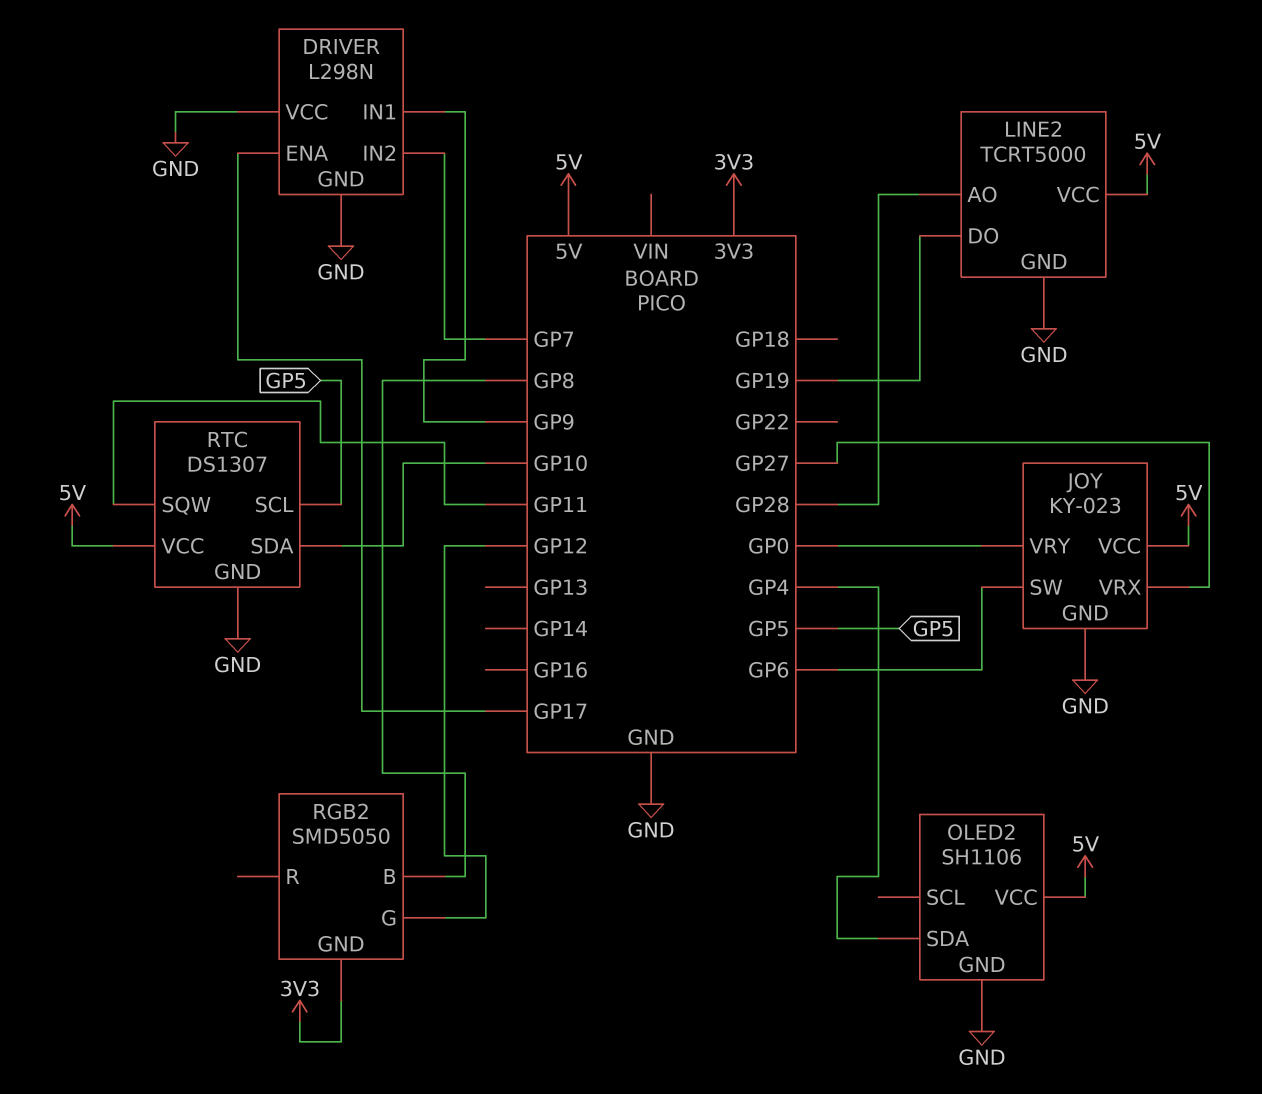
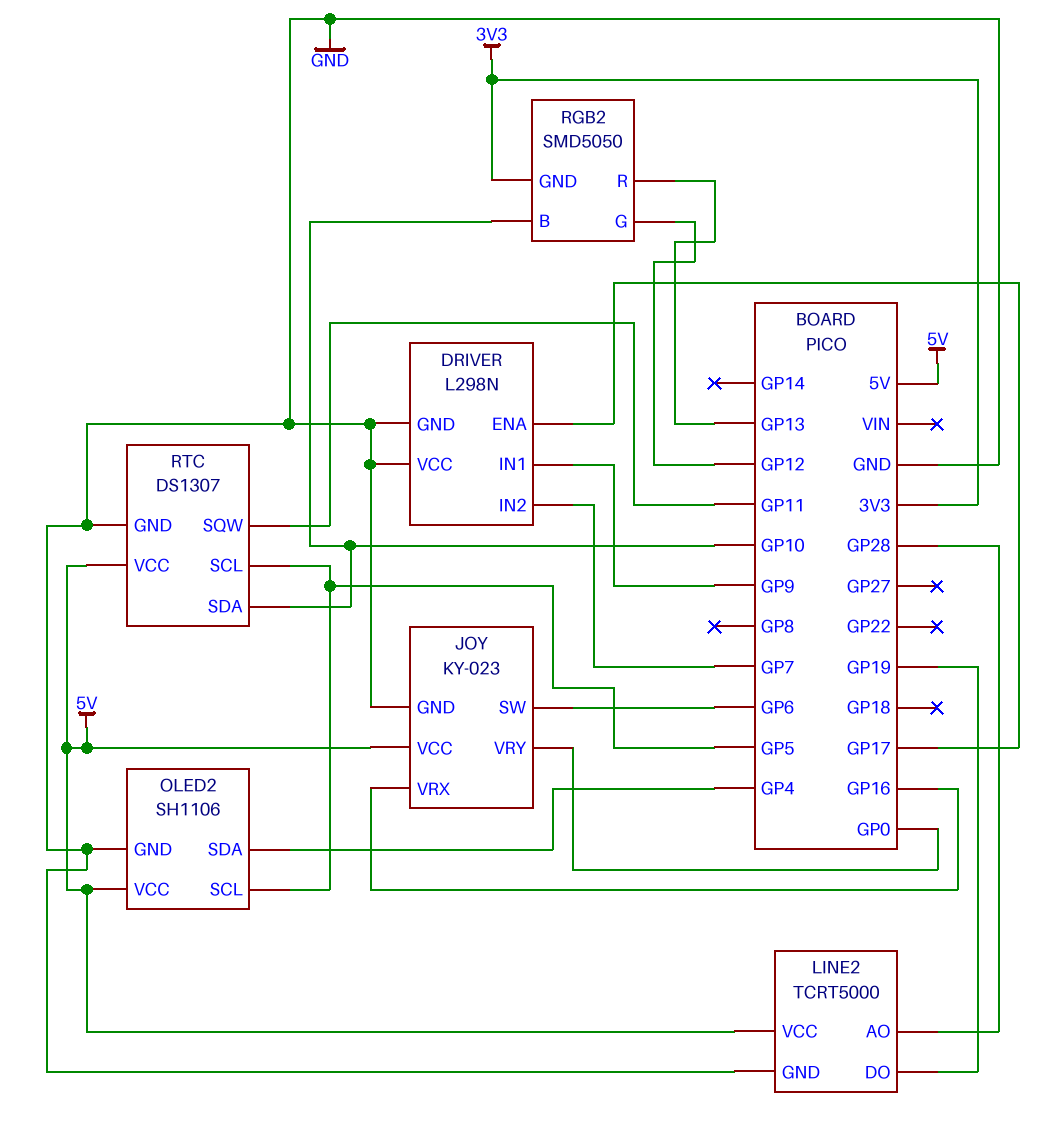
JOY pin VRX: GP27 -> GP16
OLED2 pin SCL: none -> GP5
RGB2 pin B: GP8 -> GP10
RGB2 pin R: none -> GP13

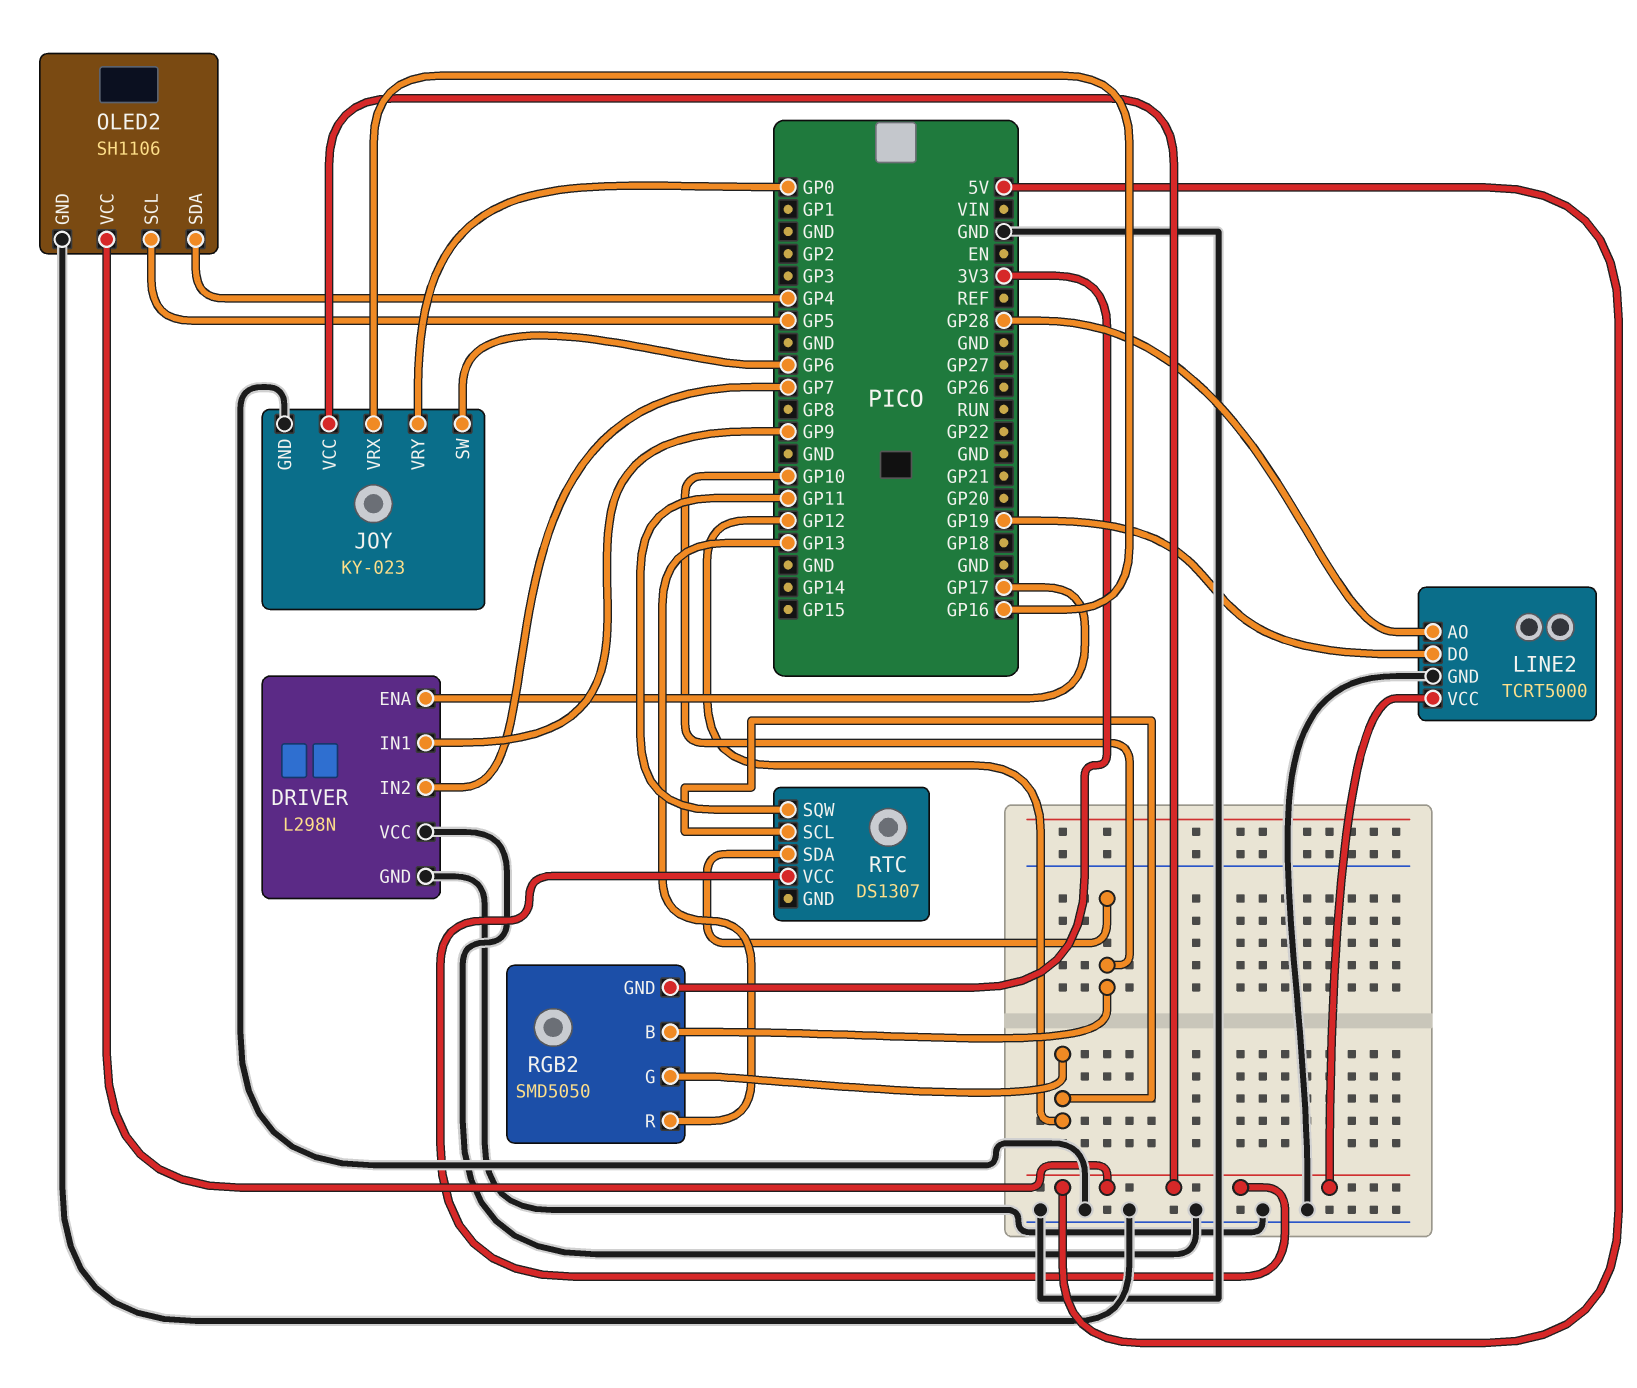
RTC pin GND: GND -> none
RTC pin SCL: GP5 -> GP12

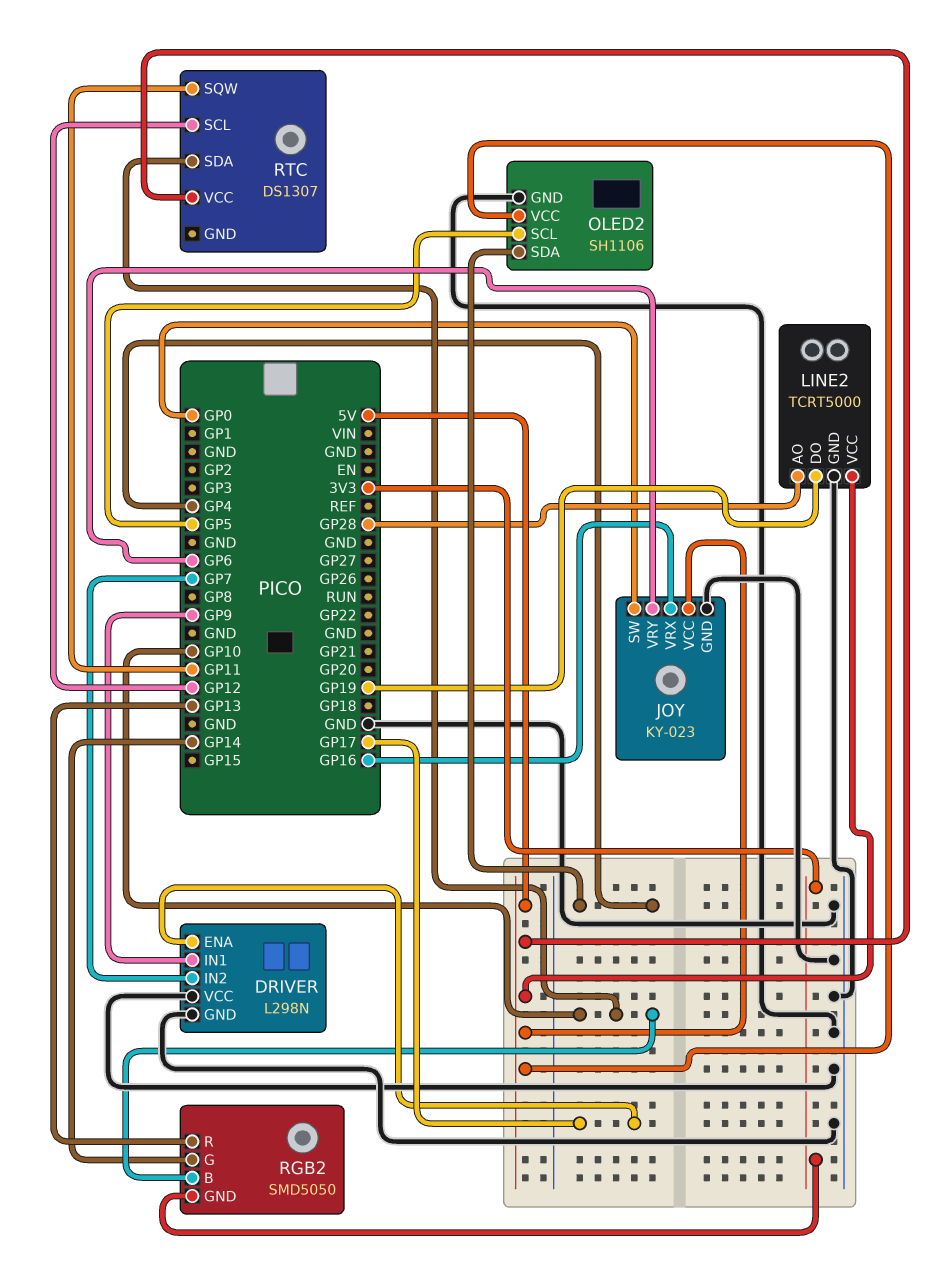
JOY pin SW: GP6 -> GP0
JOY pin VRY: GP0 -> GP6
RGB2 pin G: GP12 -> GP14

